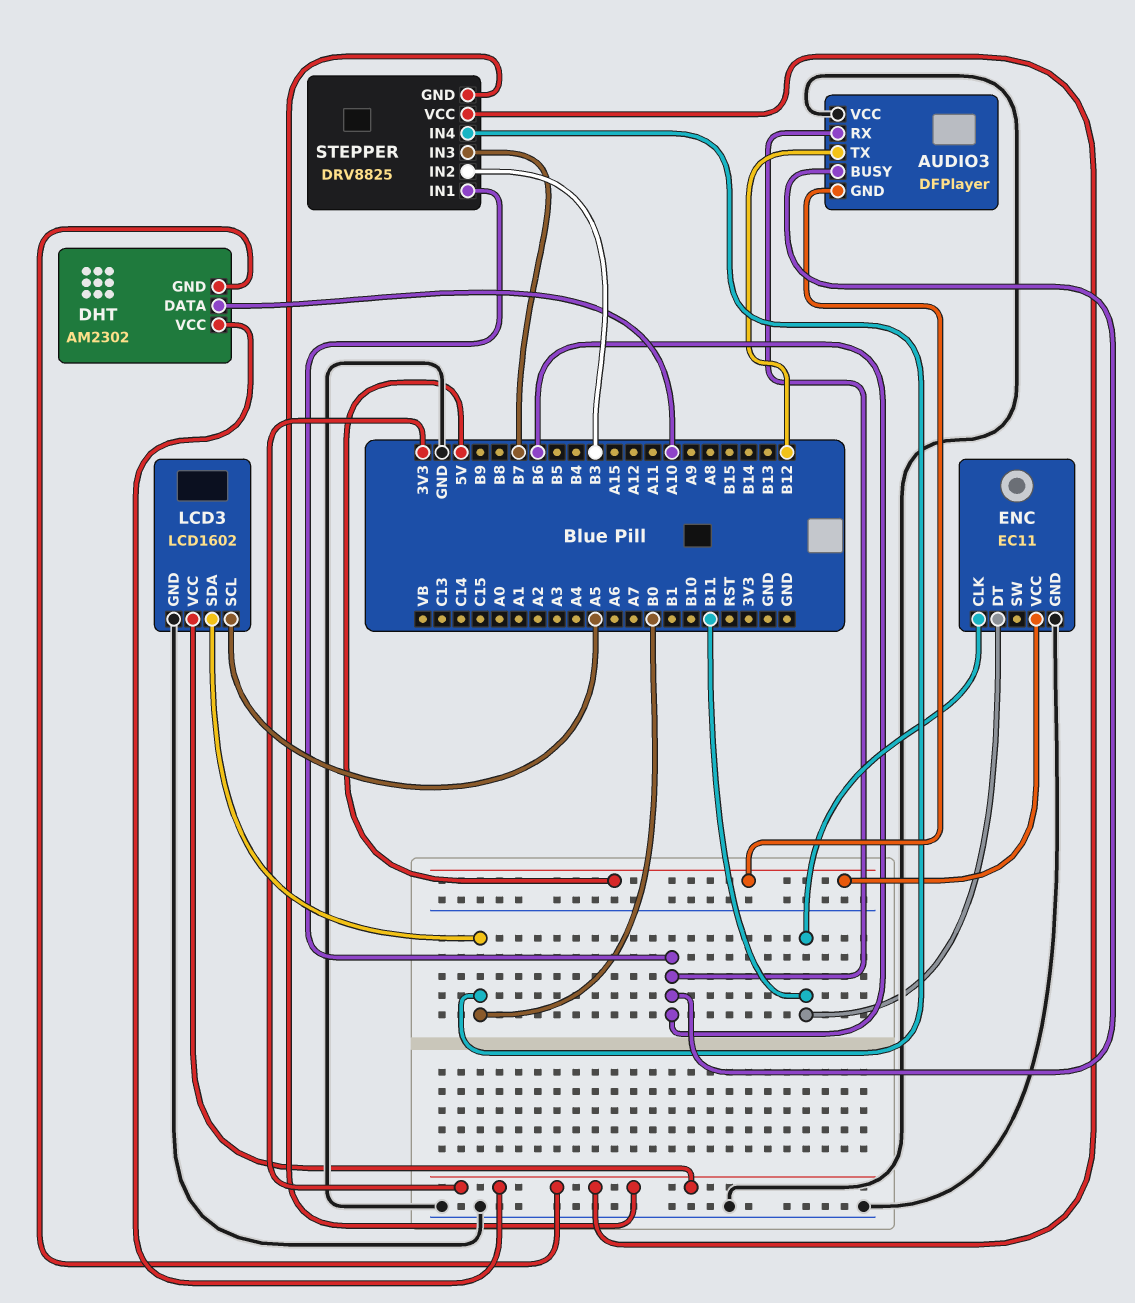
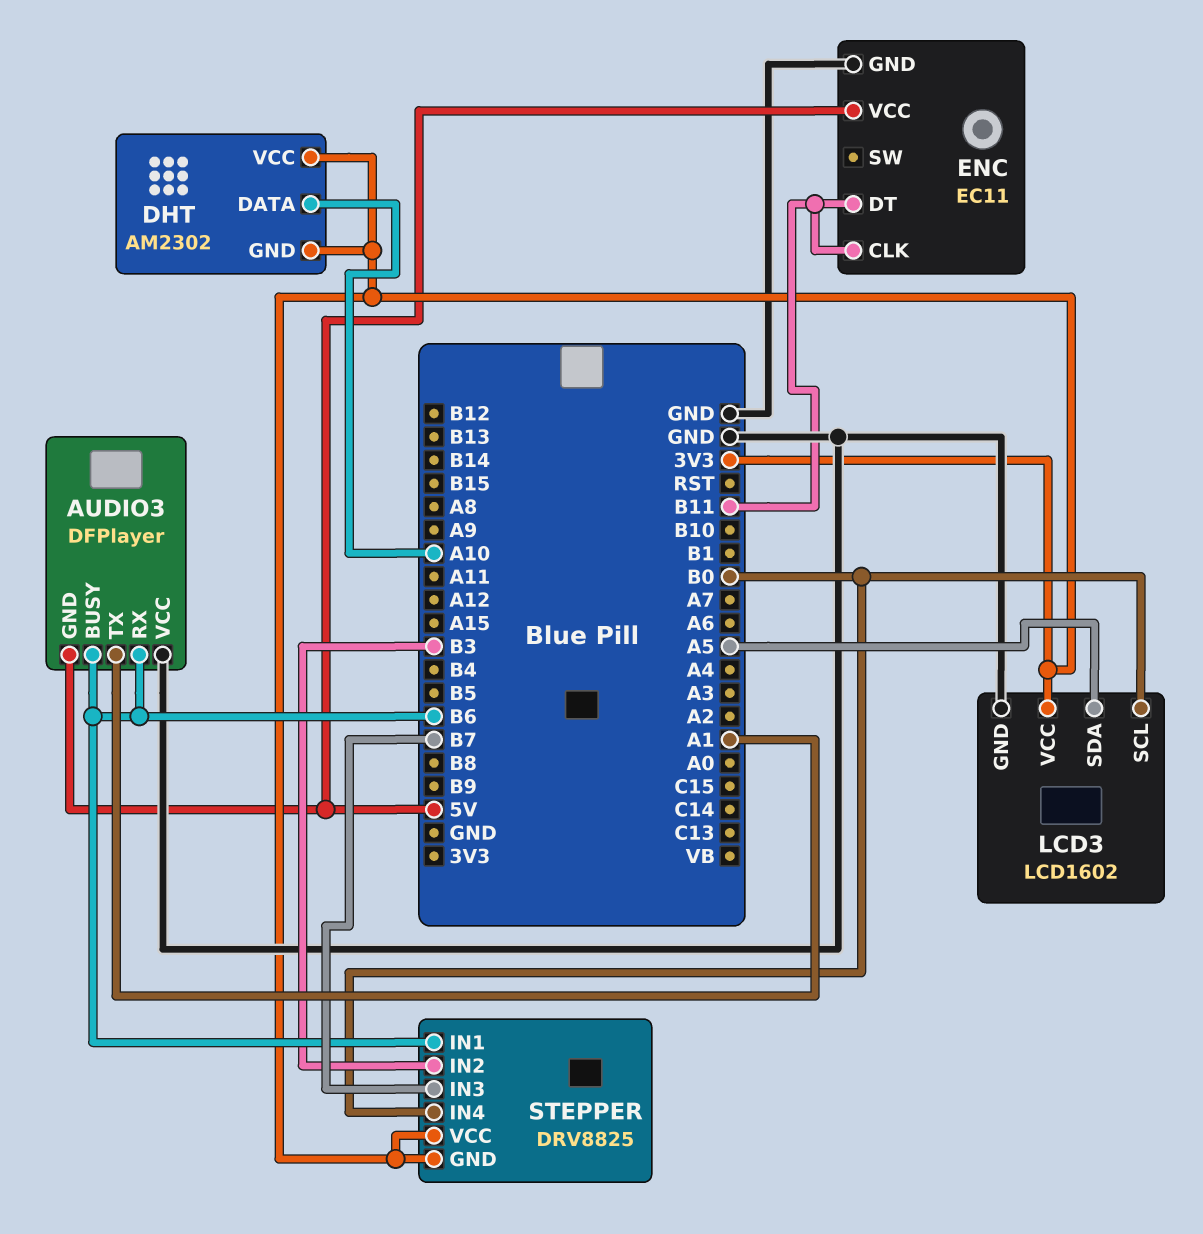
AUDIO3 pin TX: B12 -> A1
LCD3 pin SCL: A5 -> B0
LCD3 pin SDA: B0 -> A5

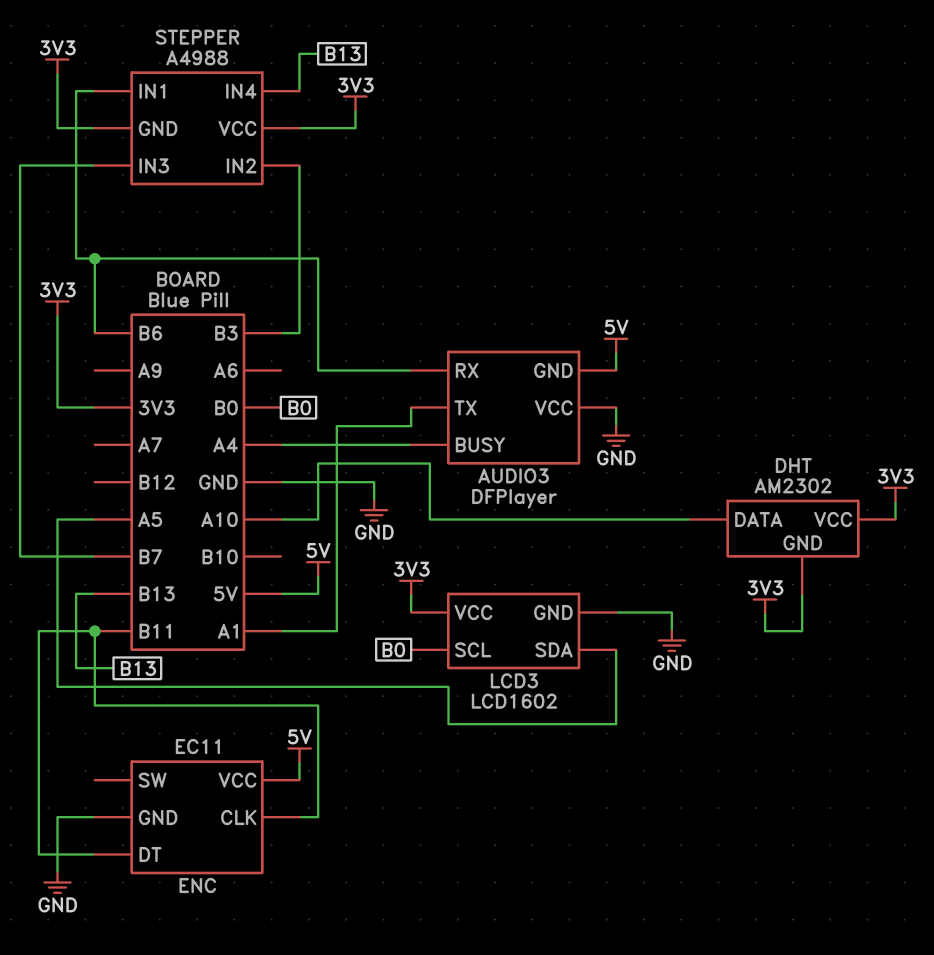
AUDIO3 pin BUSY: B6 -> A4
STEPPER: DRV8825 -> A4988
STEPPER pin IN4: B0 -> B13

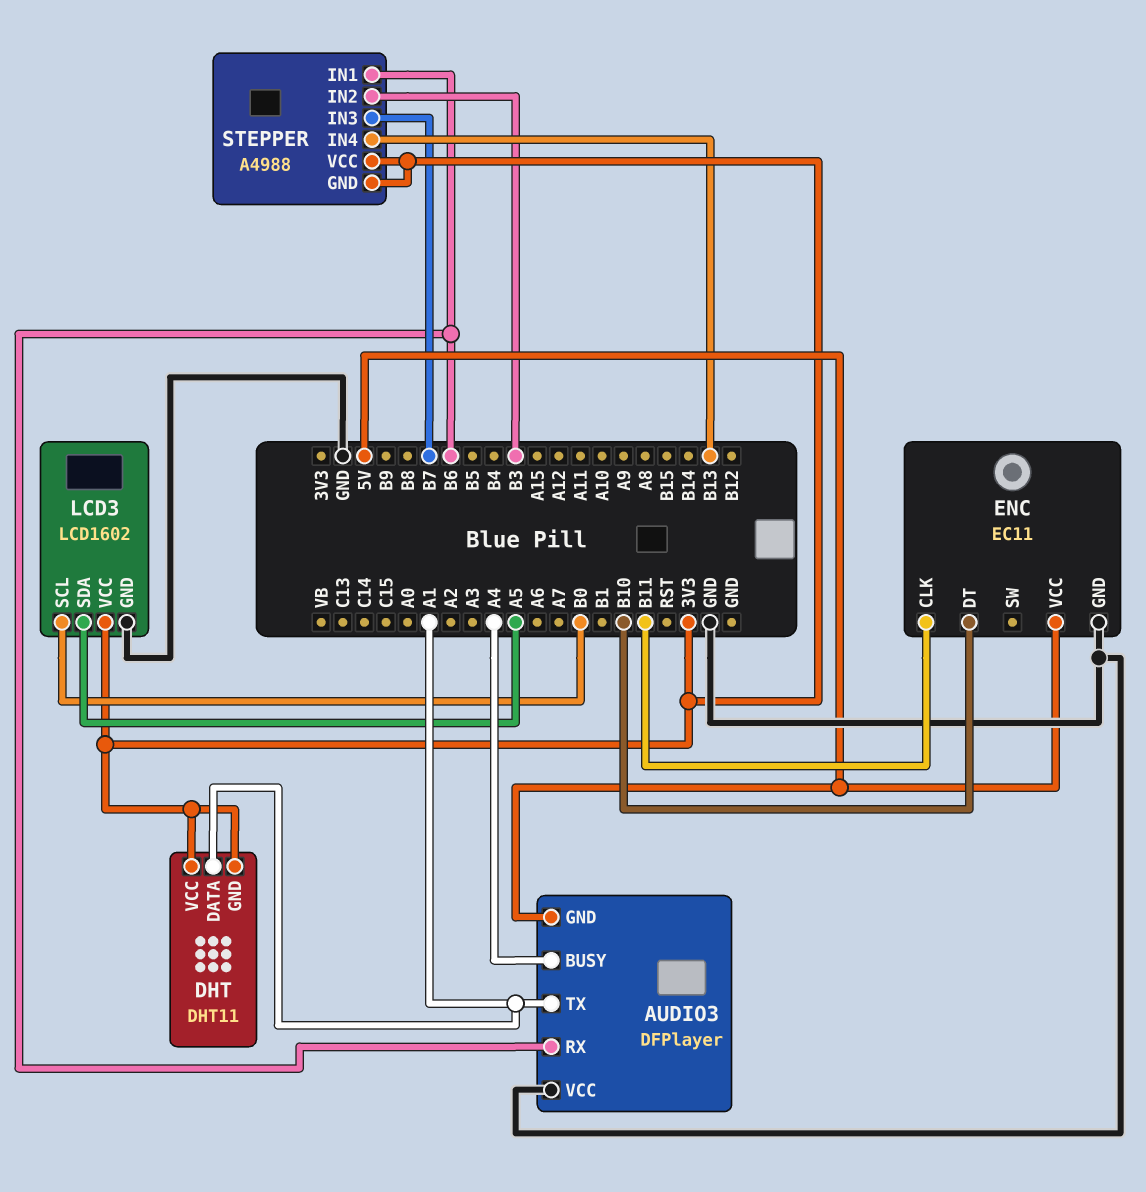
DHT: AM2302 -> DHT11
DHT pin DATA: A10 -> A1
ENC pin DT: B11 -> B10

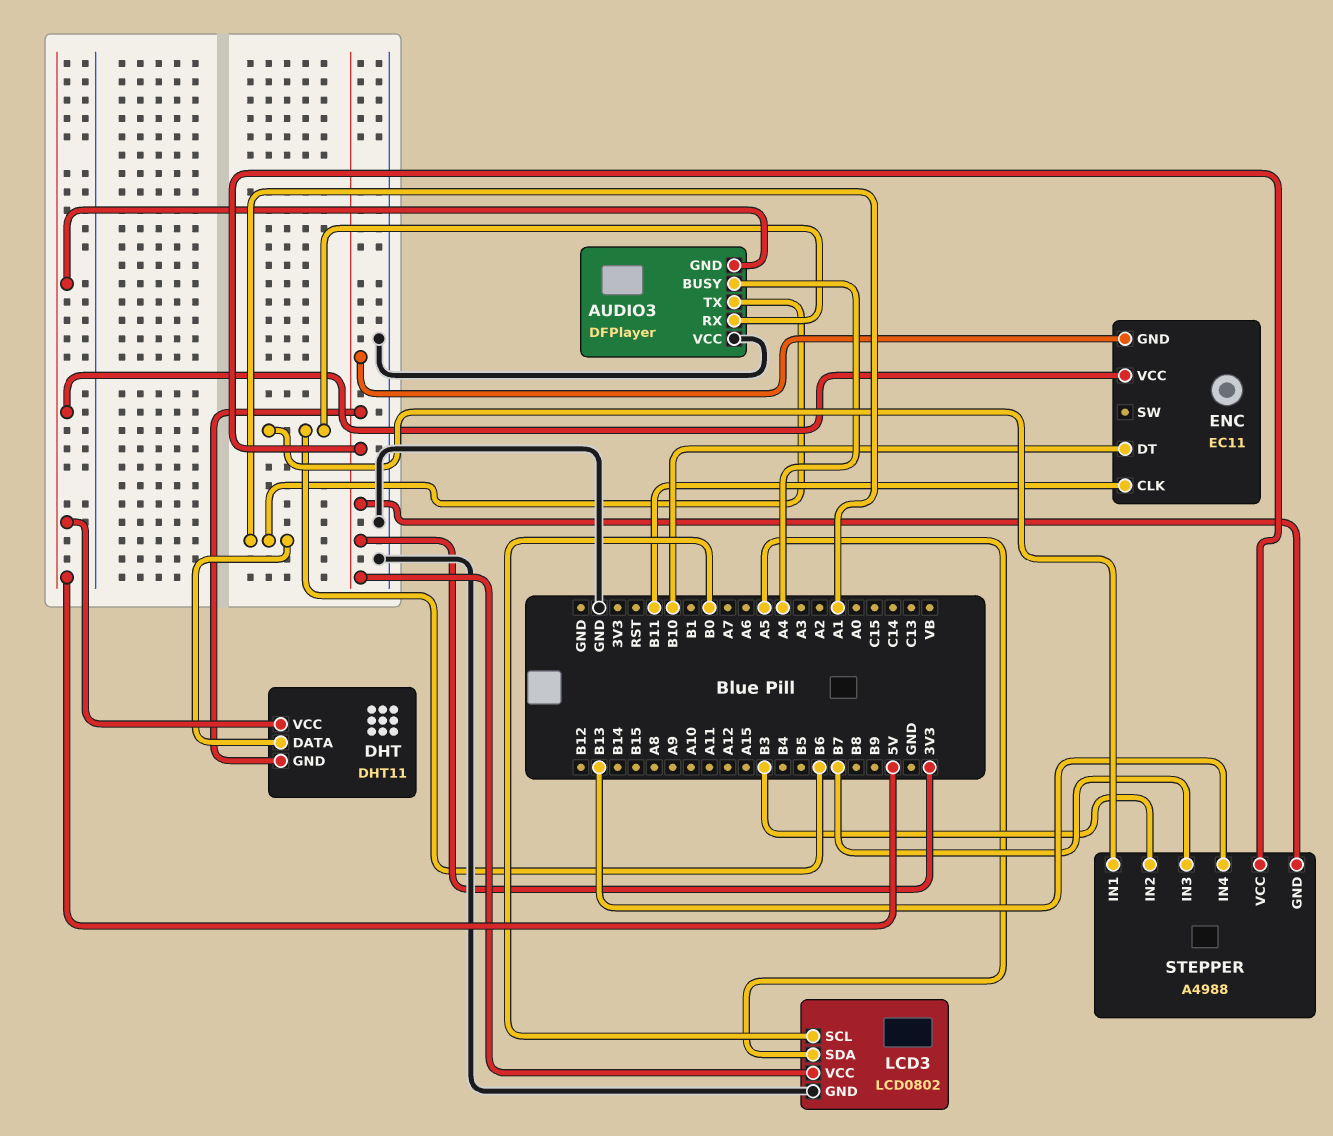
DHT pin VCC: 3V3 -> 5V
ENC pin GND: GND -> 3V3
LCD3: LCD1602 -> LCD0802

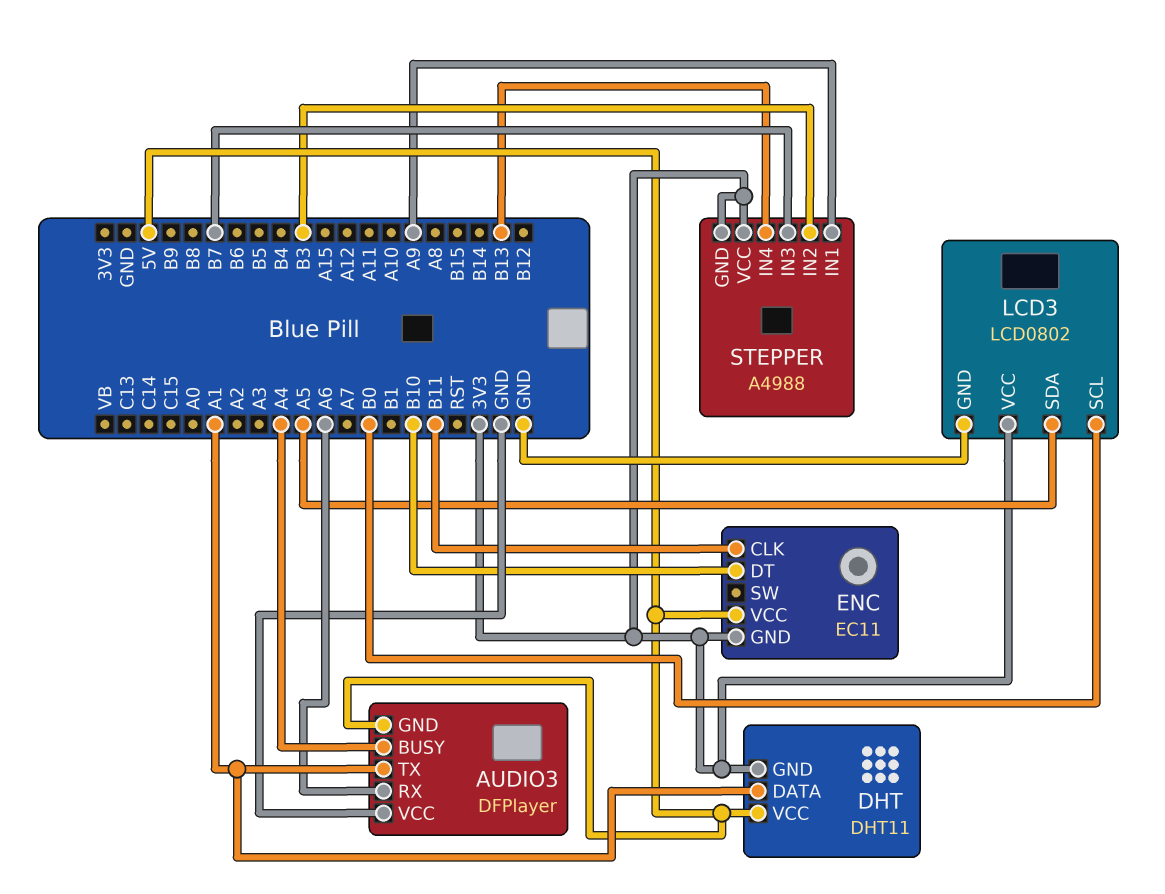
AUDIO3 pin RX: B6 -> A6
STEPPER pin IN1: B6 -> A9

